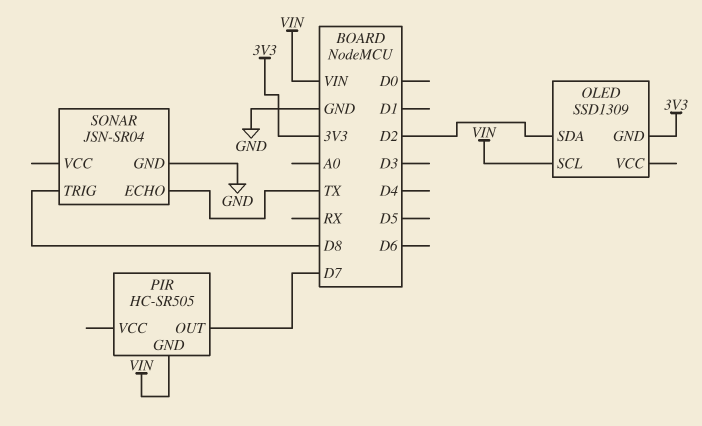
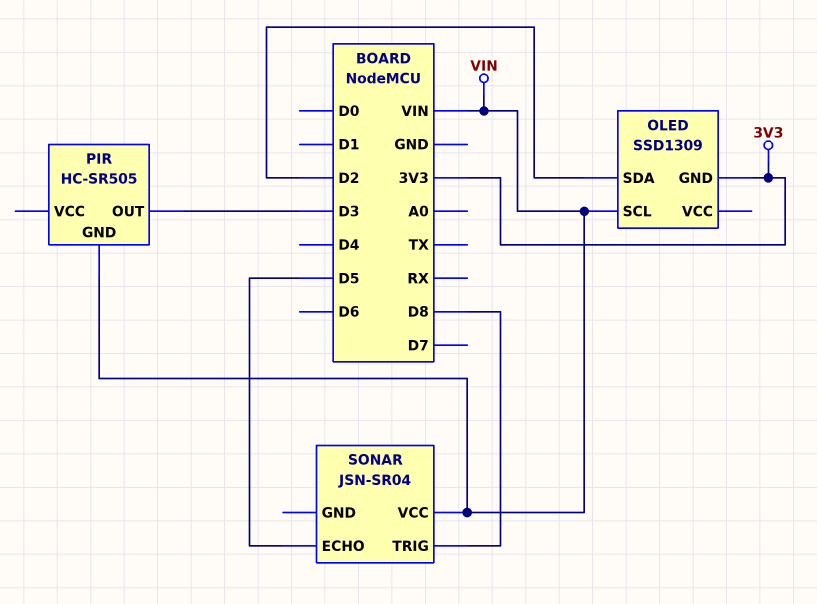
PIR pin OUT: D7 -> D3
SONAR pin ECHO: TX -> D5
SONAR pin GND: GND -> none
SONAR pin VCC: none -> VIN

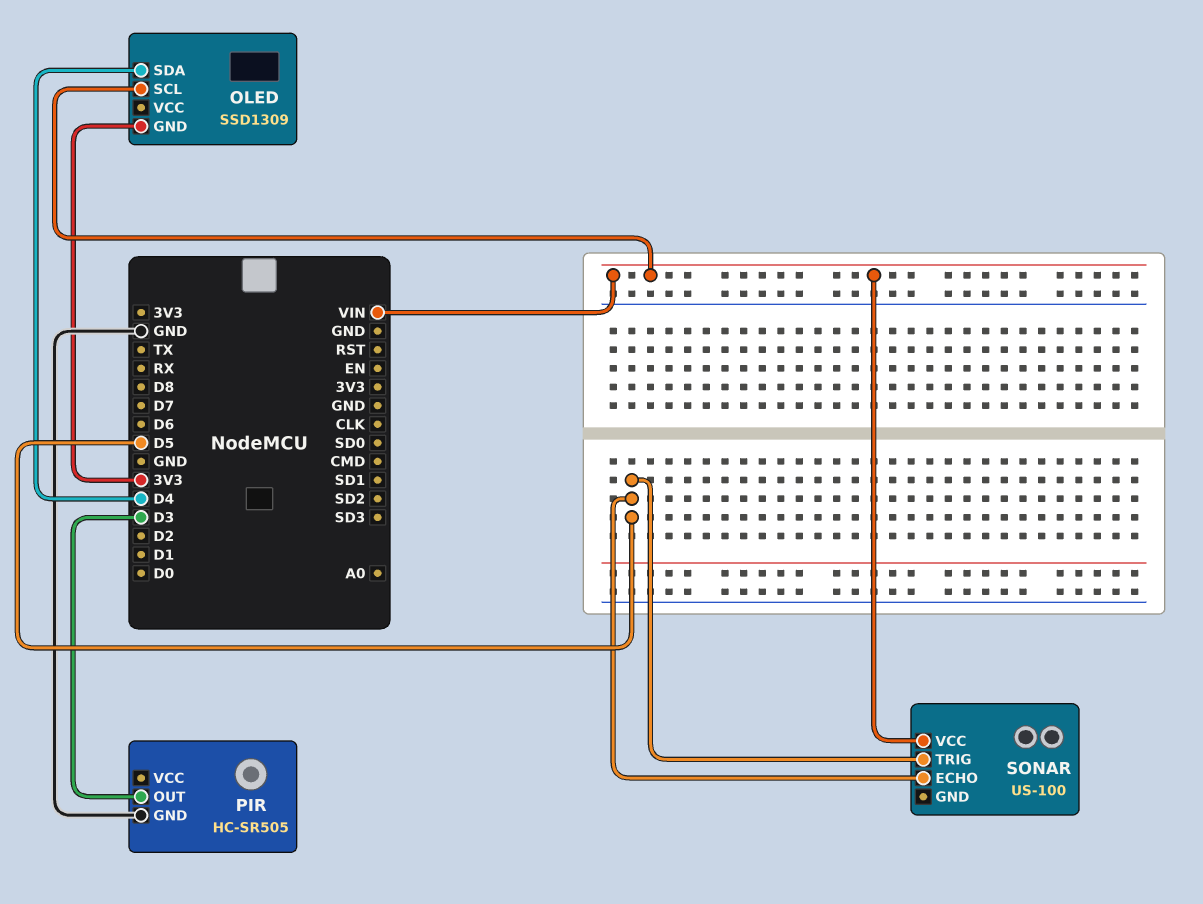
OLED pin SDA: D2 -> D4
PIR pin GND: VIN -> GND
SONAR: JSN-SR04 -> US-100
SONAR pin TRIG: D8 -> D5

